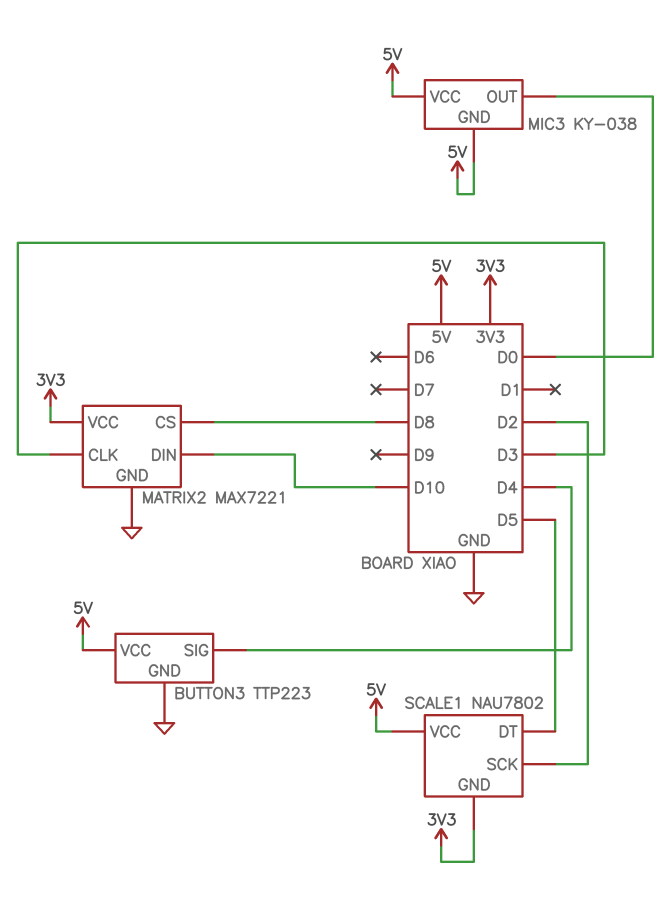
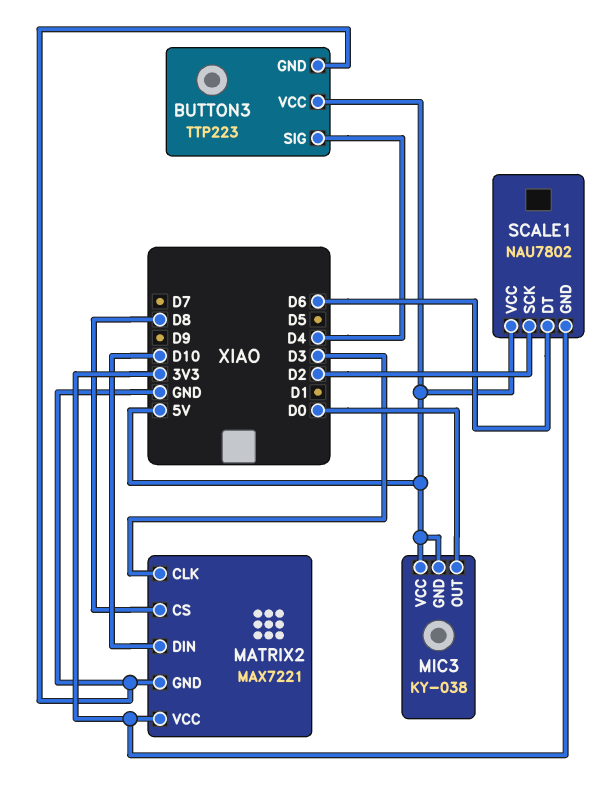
SCALE1 pin DT: D5 -> D6

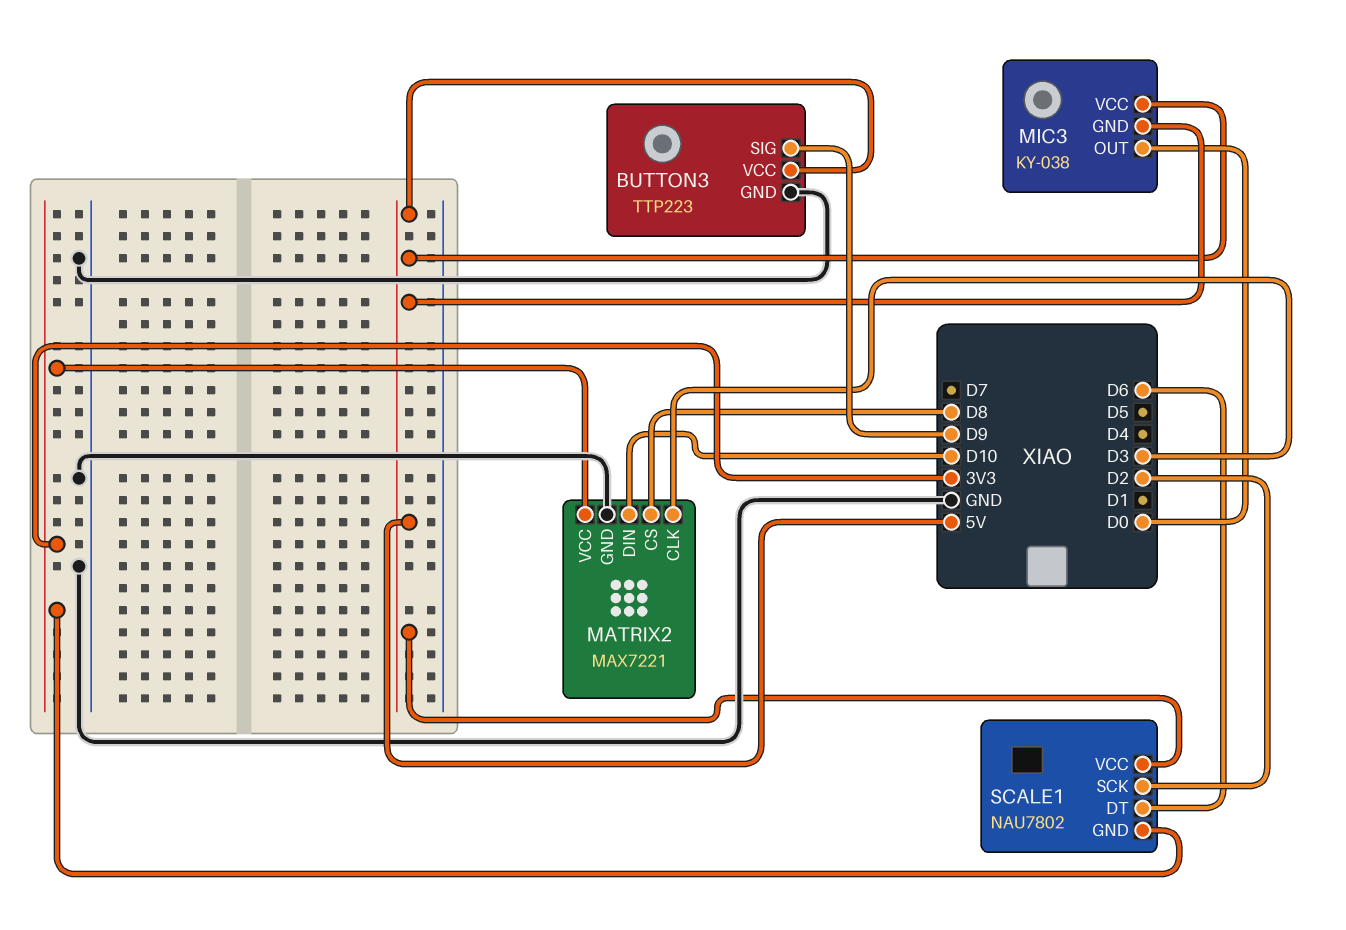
BUTTON3 pin SIG: D4 -> D9

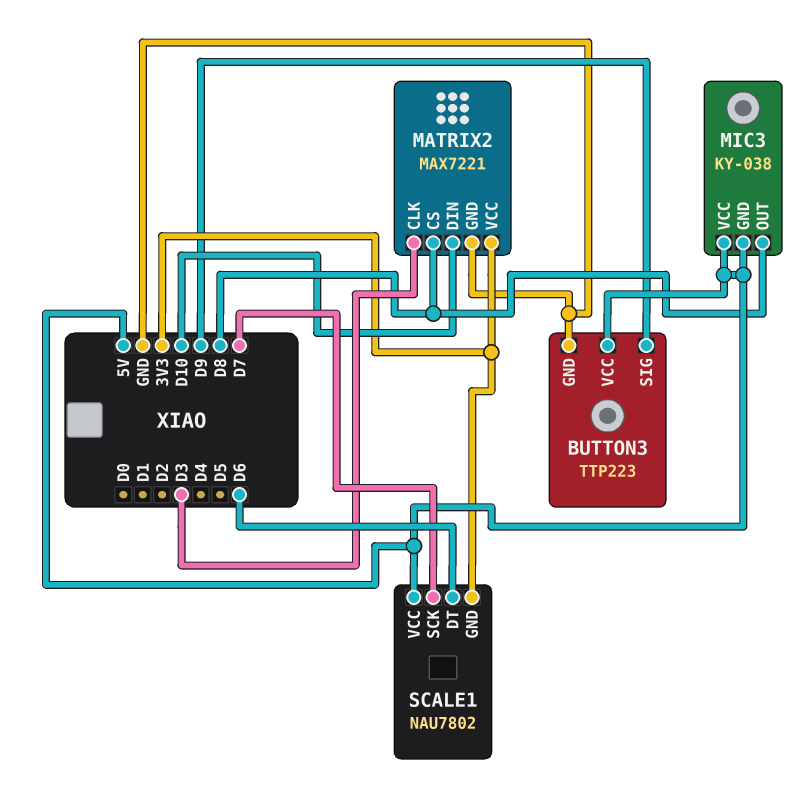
MIC3 pin OUT: D0 -> D8
SCALE1 pin SCK: D2 -> D7

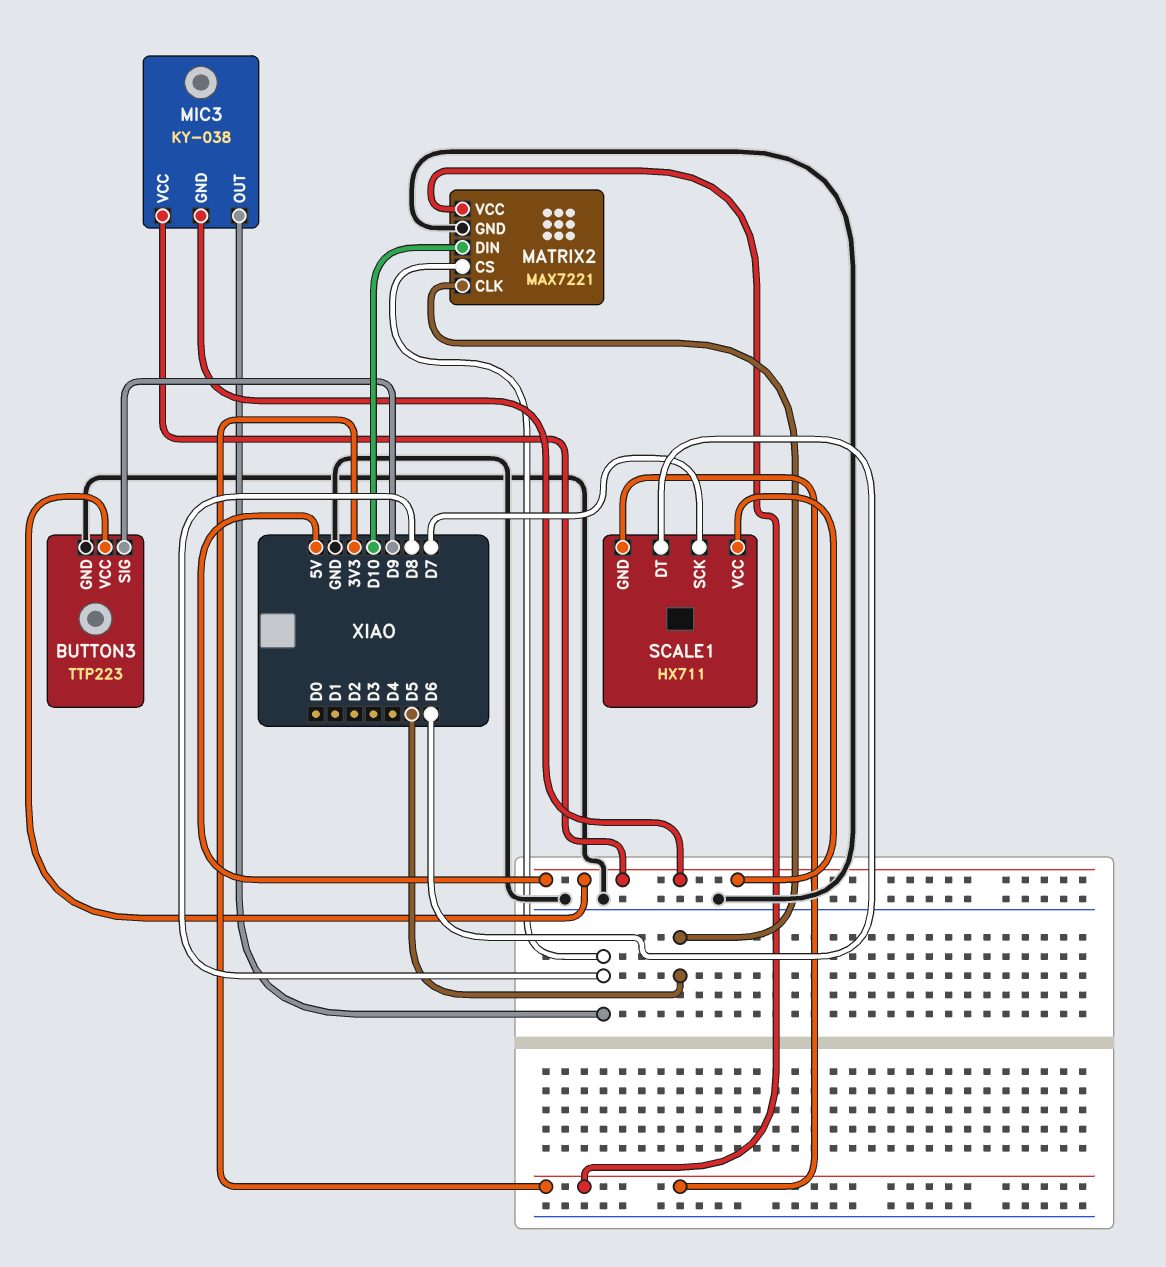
MATRIX2 pin CLK: D3 -> D5
SCALE1: NAU7802 -> HX711

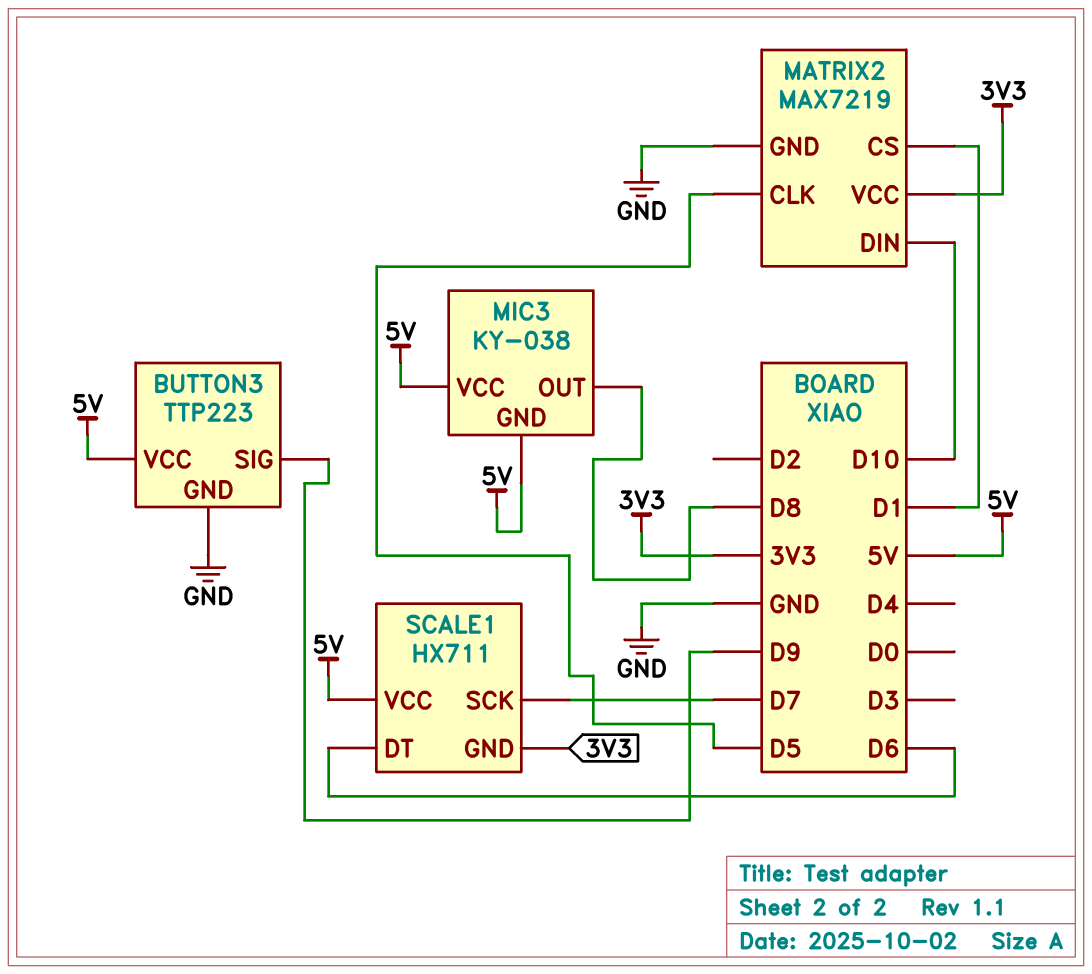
MATRIX2: MAX7221 -> MAX7219
MATRIX2 pin CS: D8 -> D1

